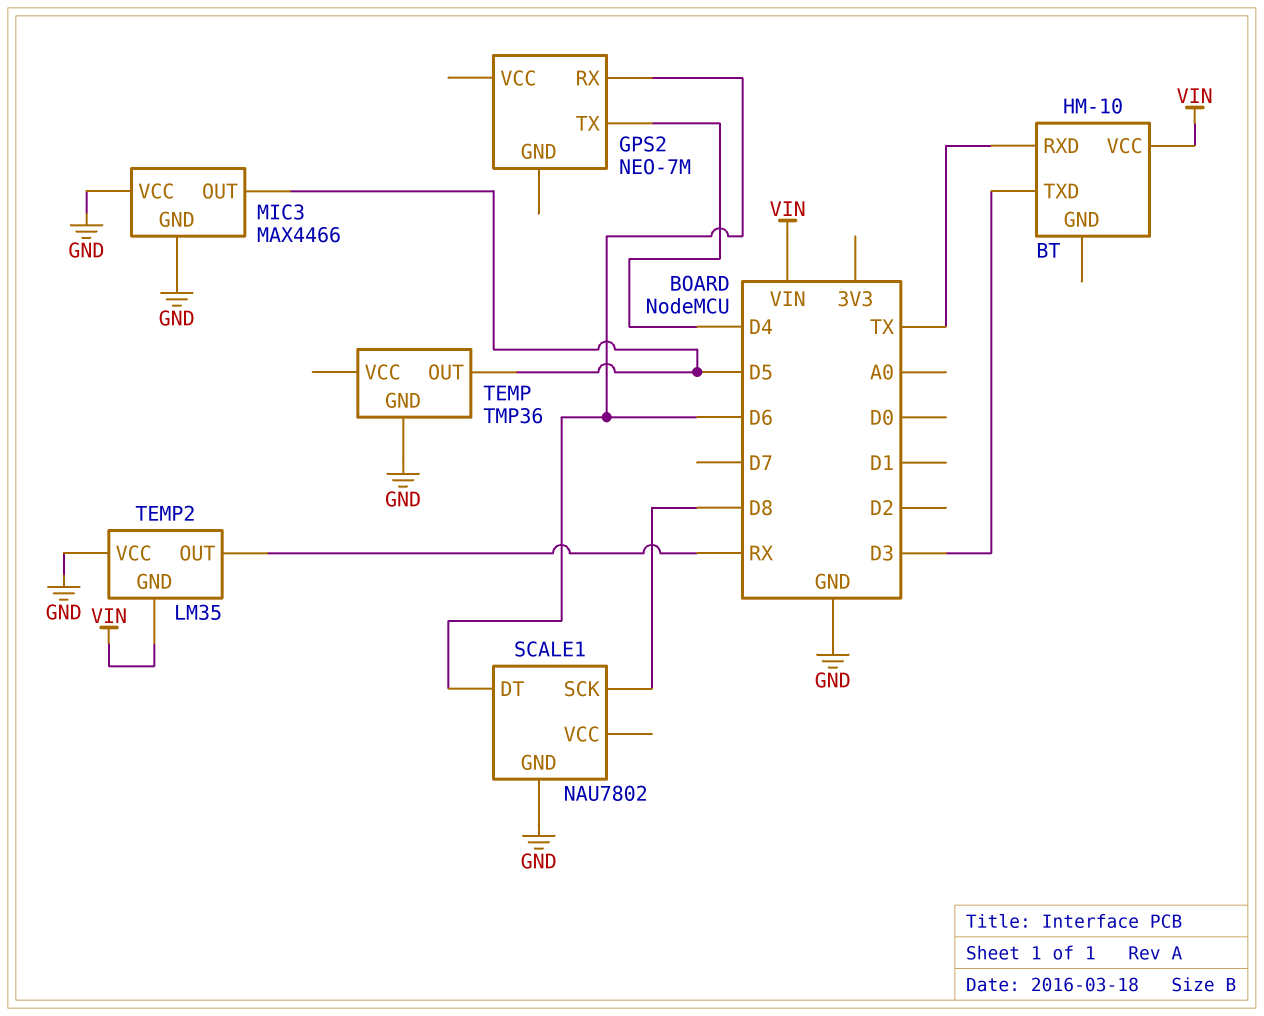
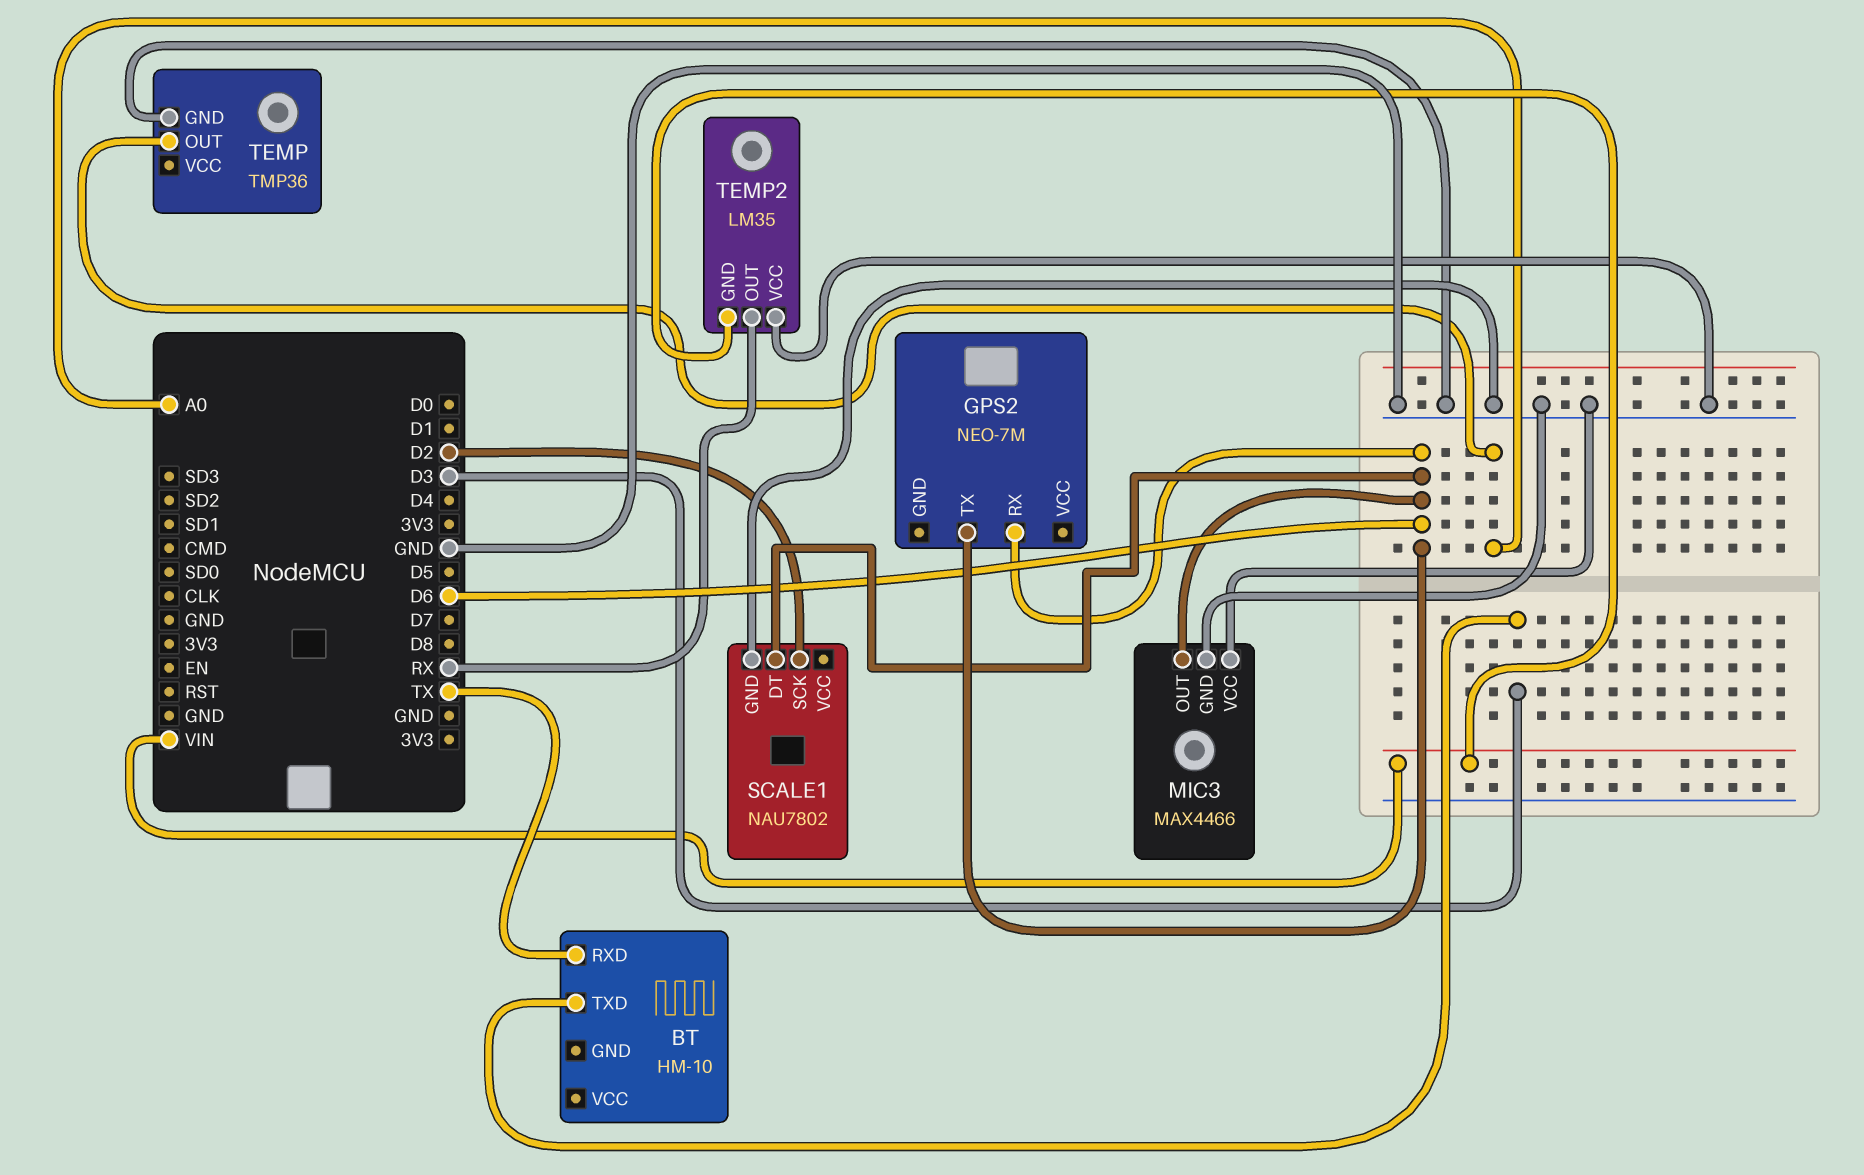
BT pin VCC: VIN -> none
GPS2 pin TX: D4 -> D6
MIC3 pin OUT: D5 -> D6
SCALE1 pin SCK: D8 -> D2
TEMP pin OUT: D5 -> A0

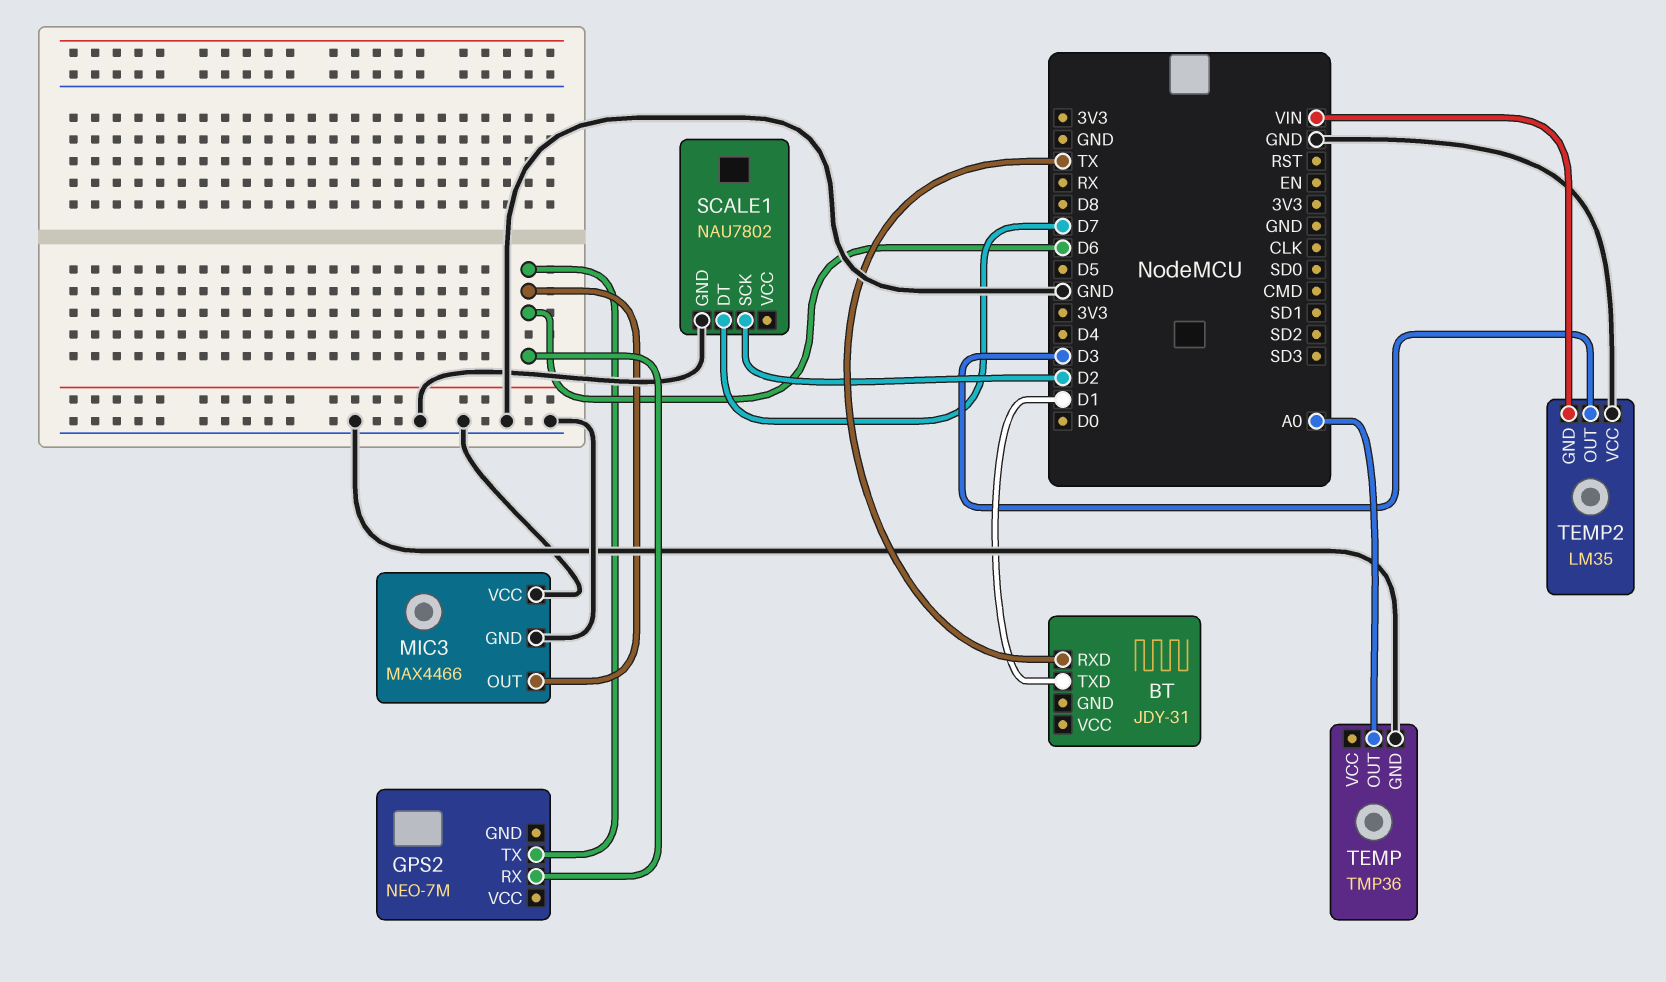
BT: HM-10 -> JDY-31
BT pin TXD: D3 -> D1
SCALE1 pin DT: D6 -> D7
TEMP2 pin OUT: RX -> D3

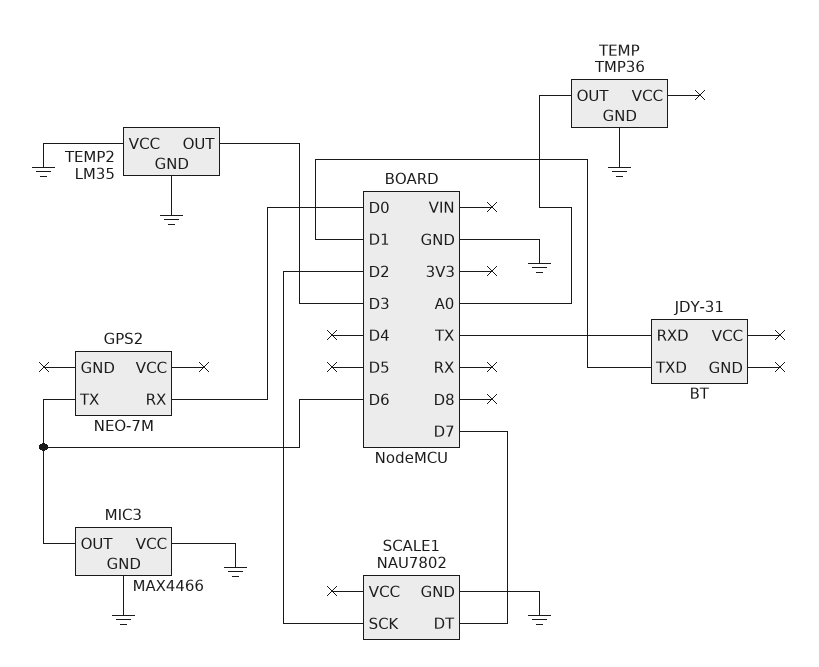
GPS2 pin RX: D6 -> D0
TEMP2 pin GND: VIN -> GND

